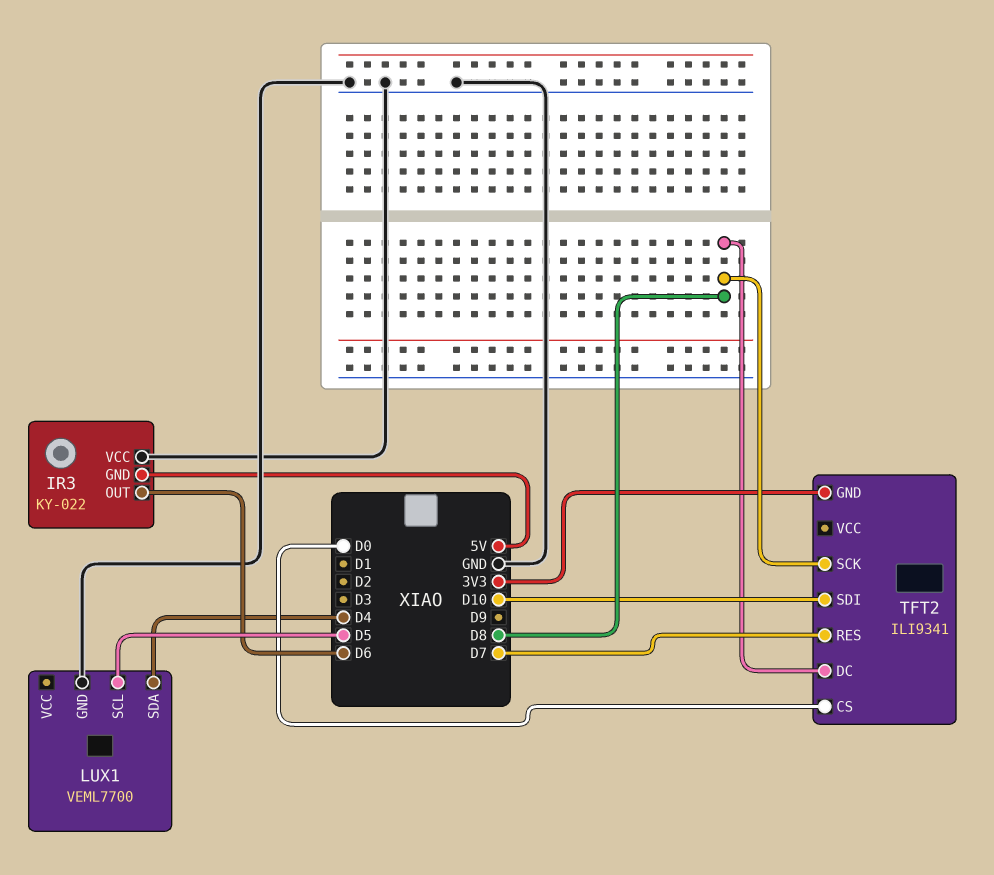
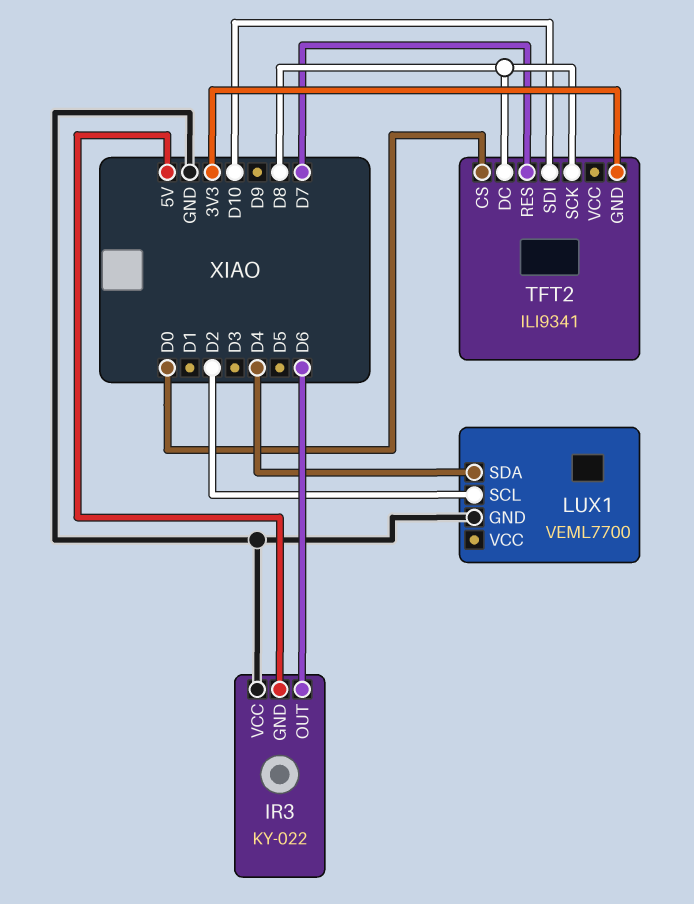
LUX1 pin SCL: D5 -> D2

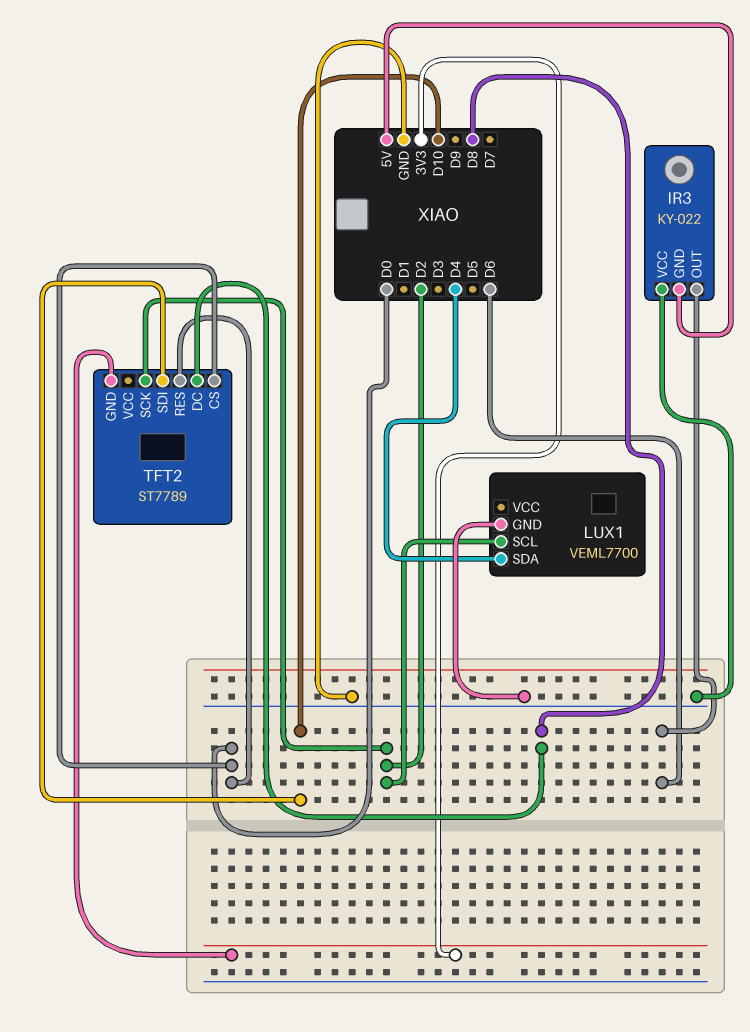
TFT2: ILI9341 -> ST7789
TFT2 pin RES: D7 -> D0
TFT2 pin SCK: D8 -> D2

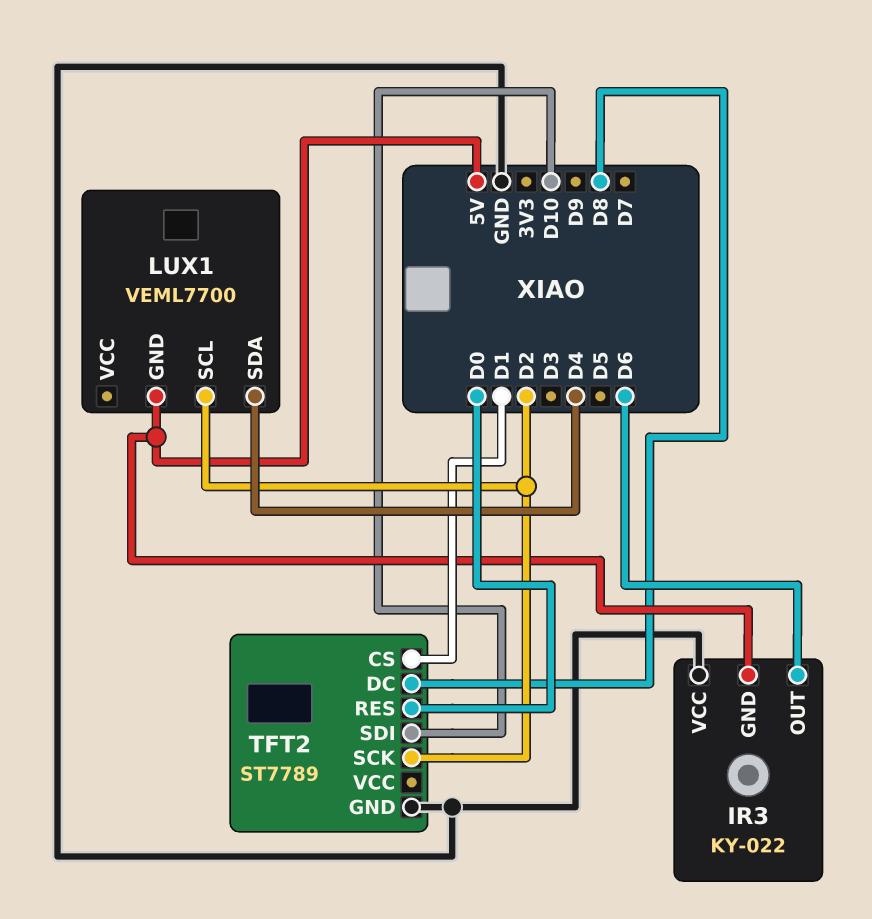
LUX1 pin GND: GND -> 5V
TFT2 pin CS: D0 -> D1
TFT2 pin GND: 3V3 -> GND

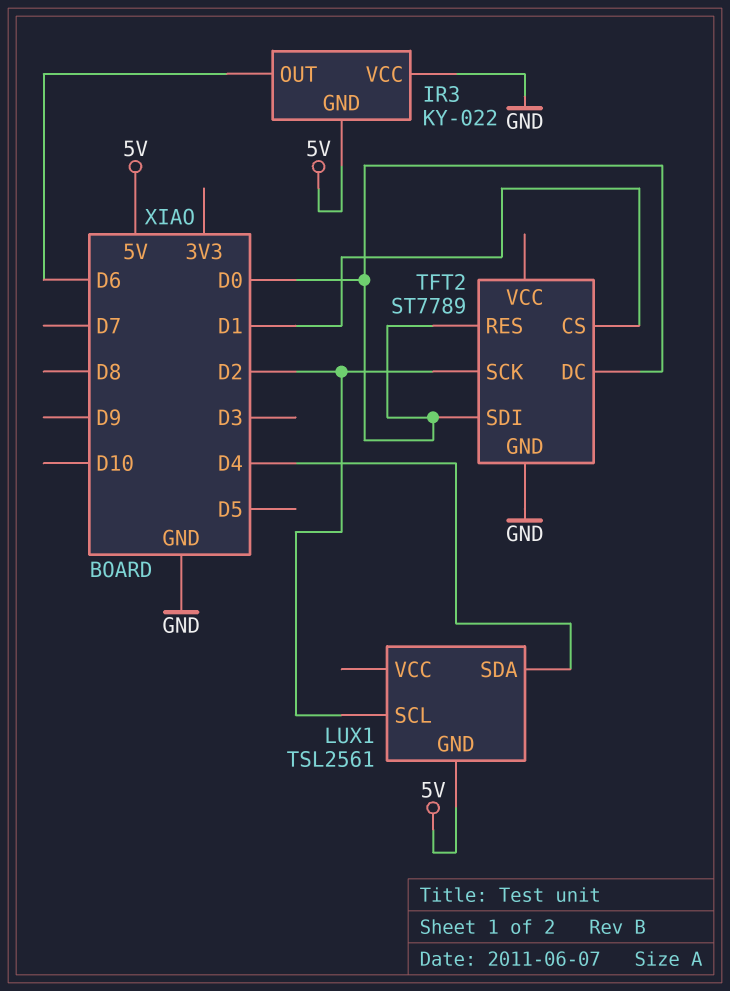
LUX1: VEML7700 -> TSL2561
TFT2 pin DC: D8 -> D0
TFT2 pin SDI: D10 -> D0

